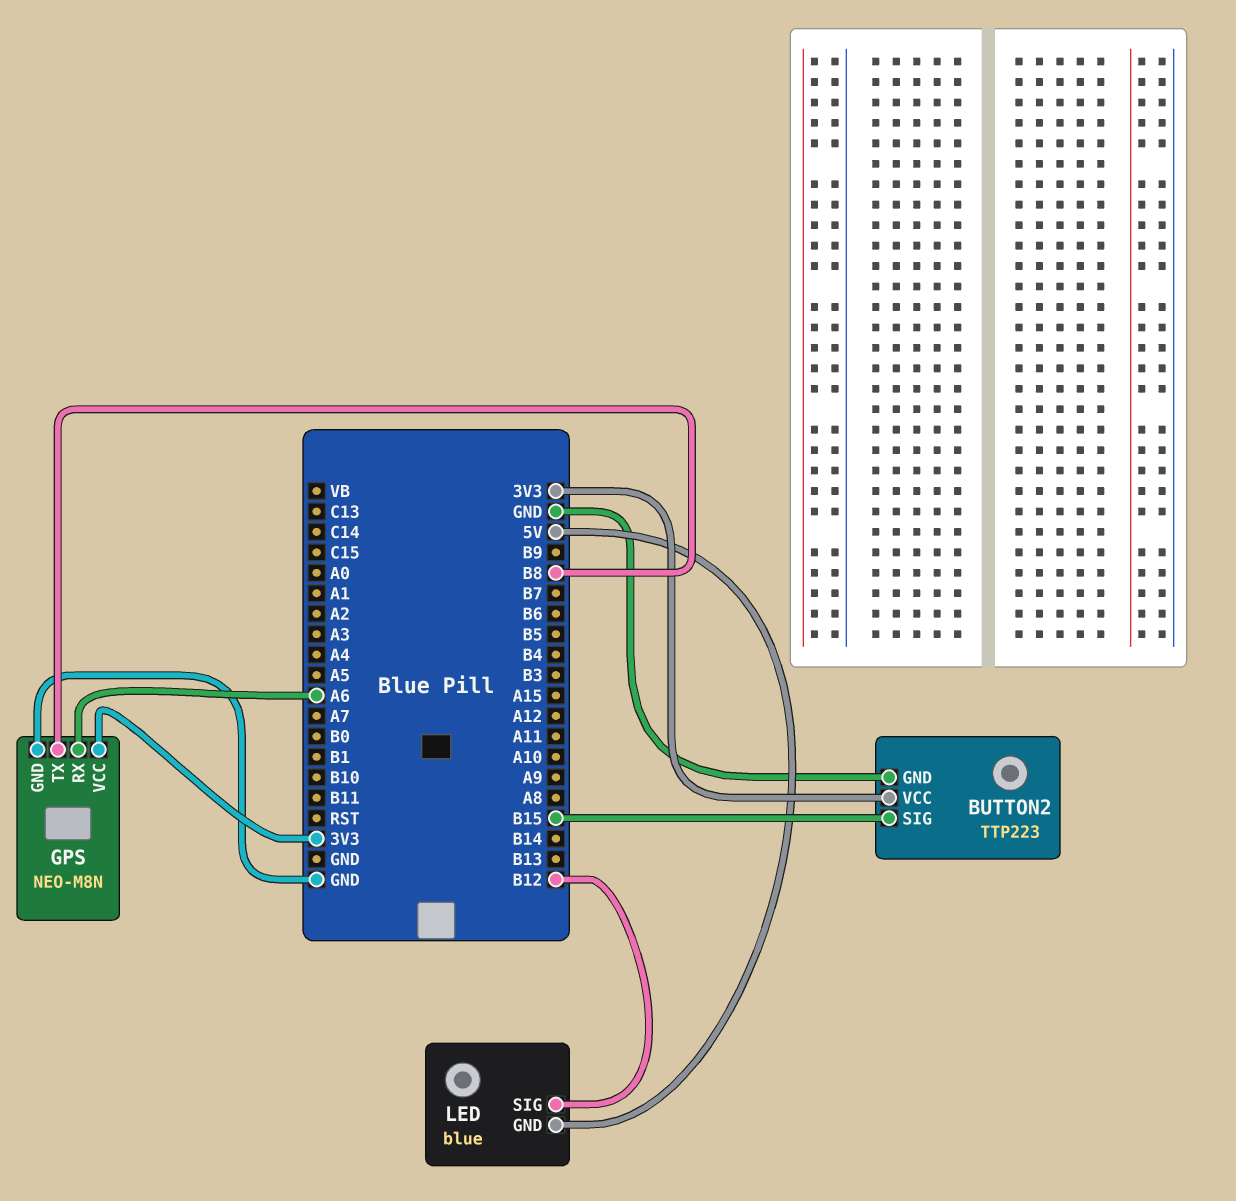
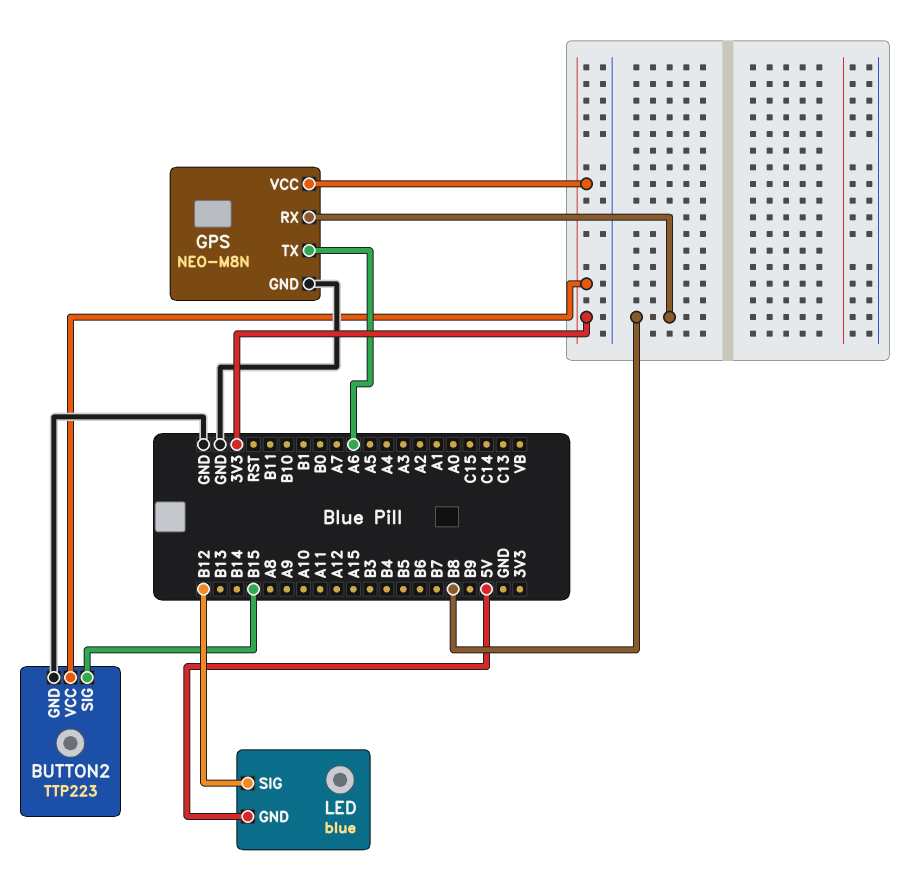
GPS pin RX: A6 -> B8
GPS pin TX: B8 -> A6

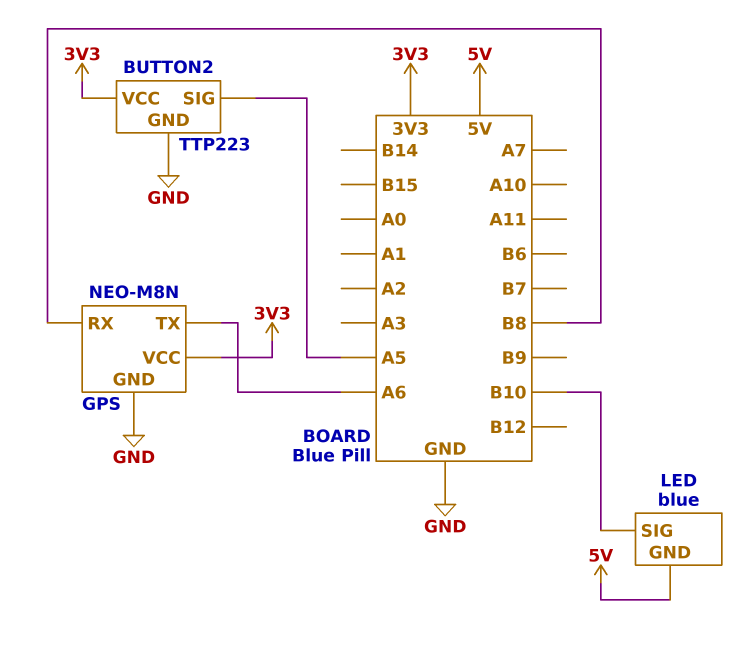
BUTTON2 pin SIG: B15 -> A5
LED pin SIG: B12 -> B10

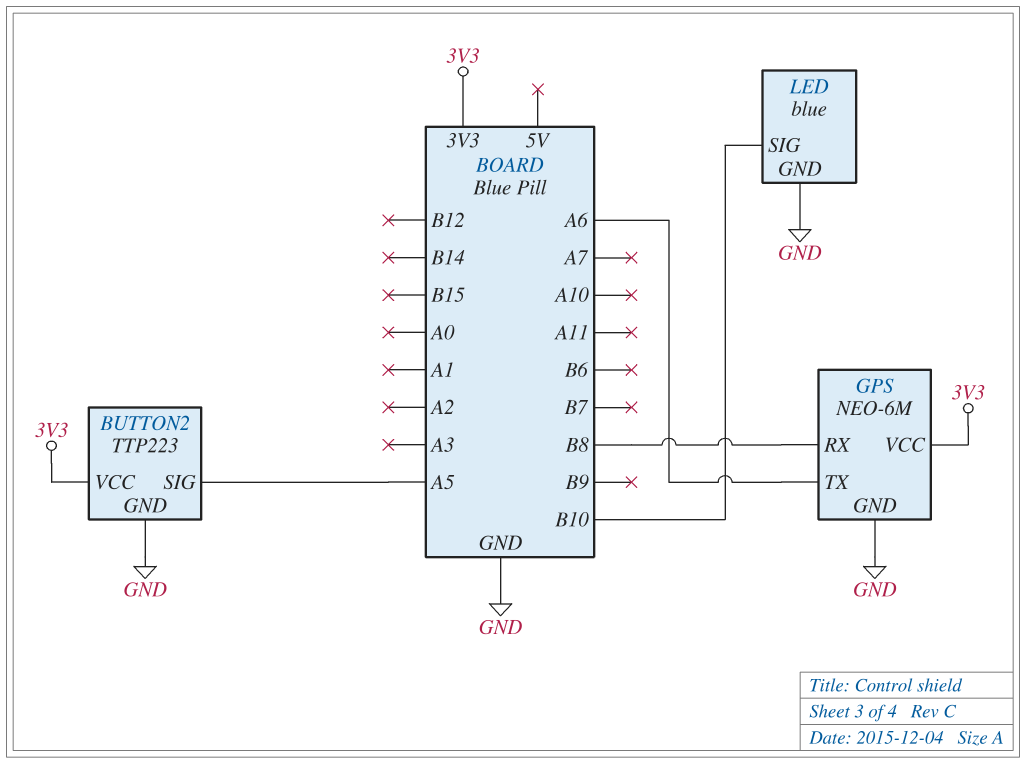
GPS: NEO-M8N -> NEO-6M
LED pin GND: 5V -> GND

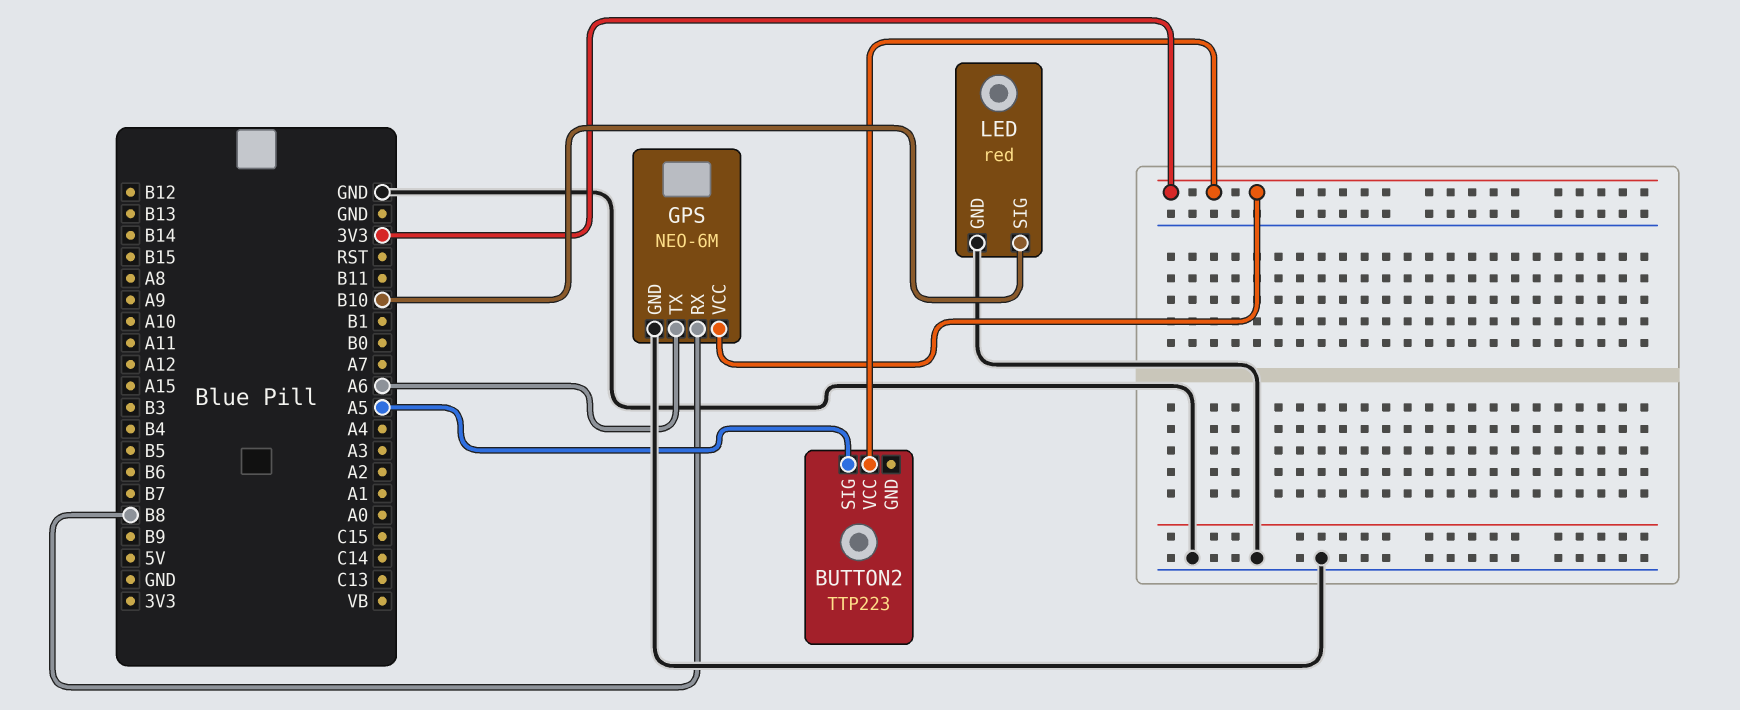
BUTTON2 pin GND: GND -> none
LED: blue -> red

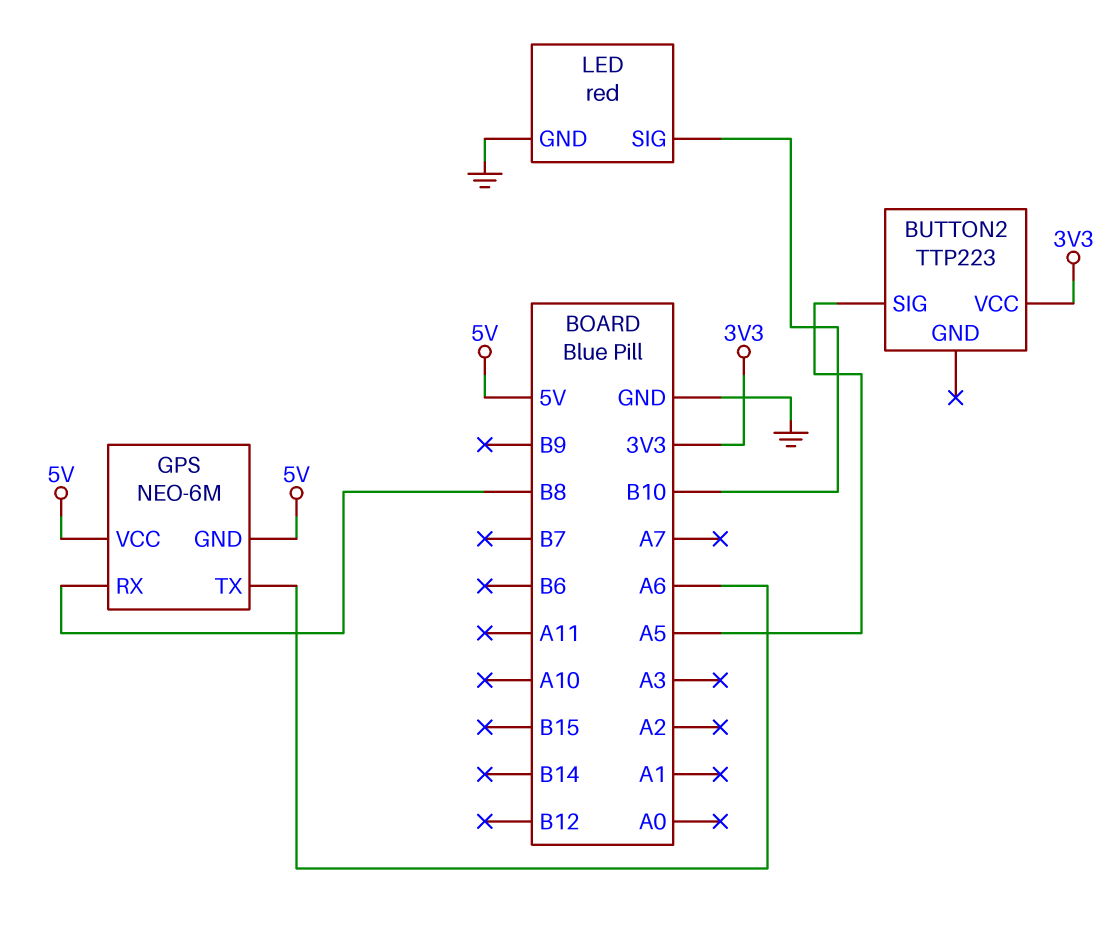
GPS pin GND: GND -> 5V
GPS pin VCC: 3V3 -> 5V

